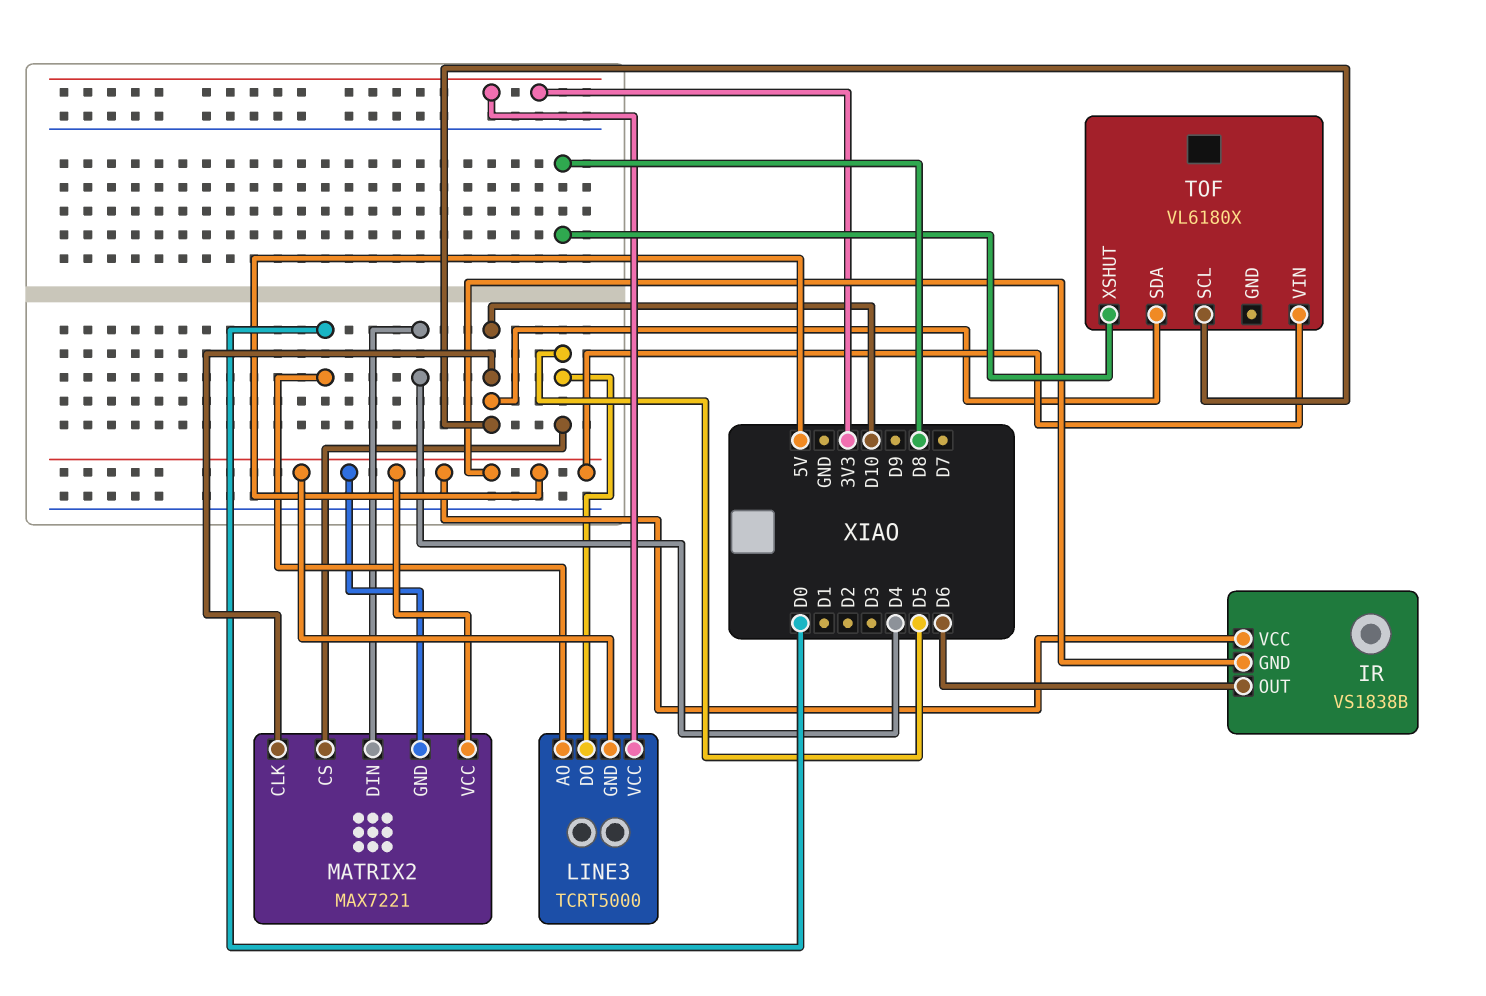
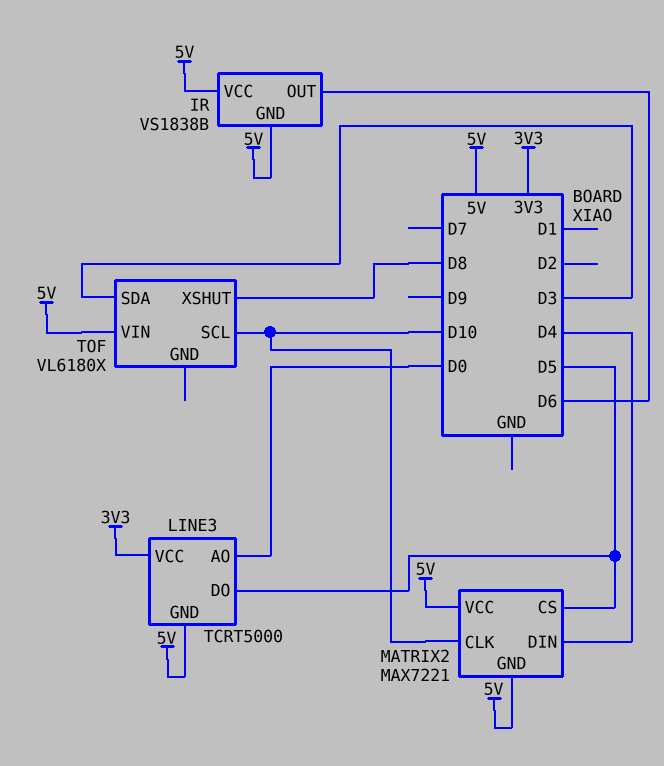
TOF pin SDA: D10 -> D3

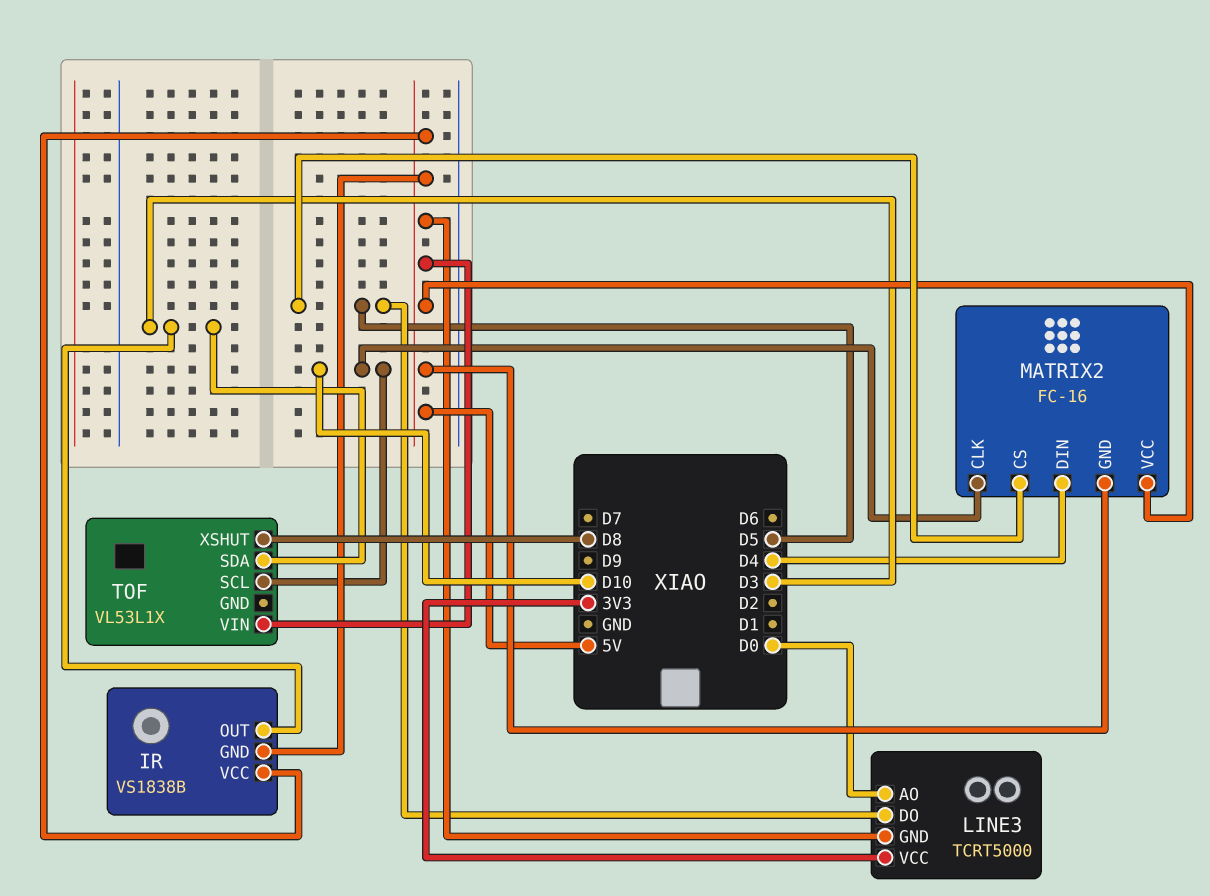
IR pin OUT: D6 -> D3
MATRIX2: MAX7221 -> FC-16
TOF: VL6180X -> VL53L1X

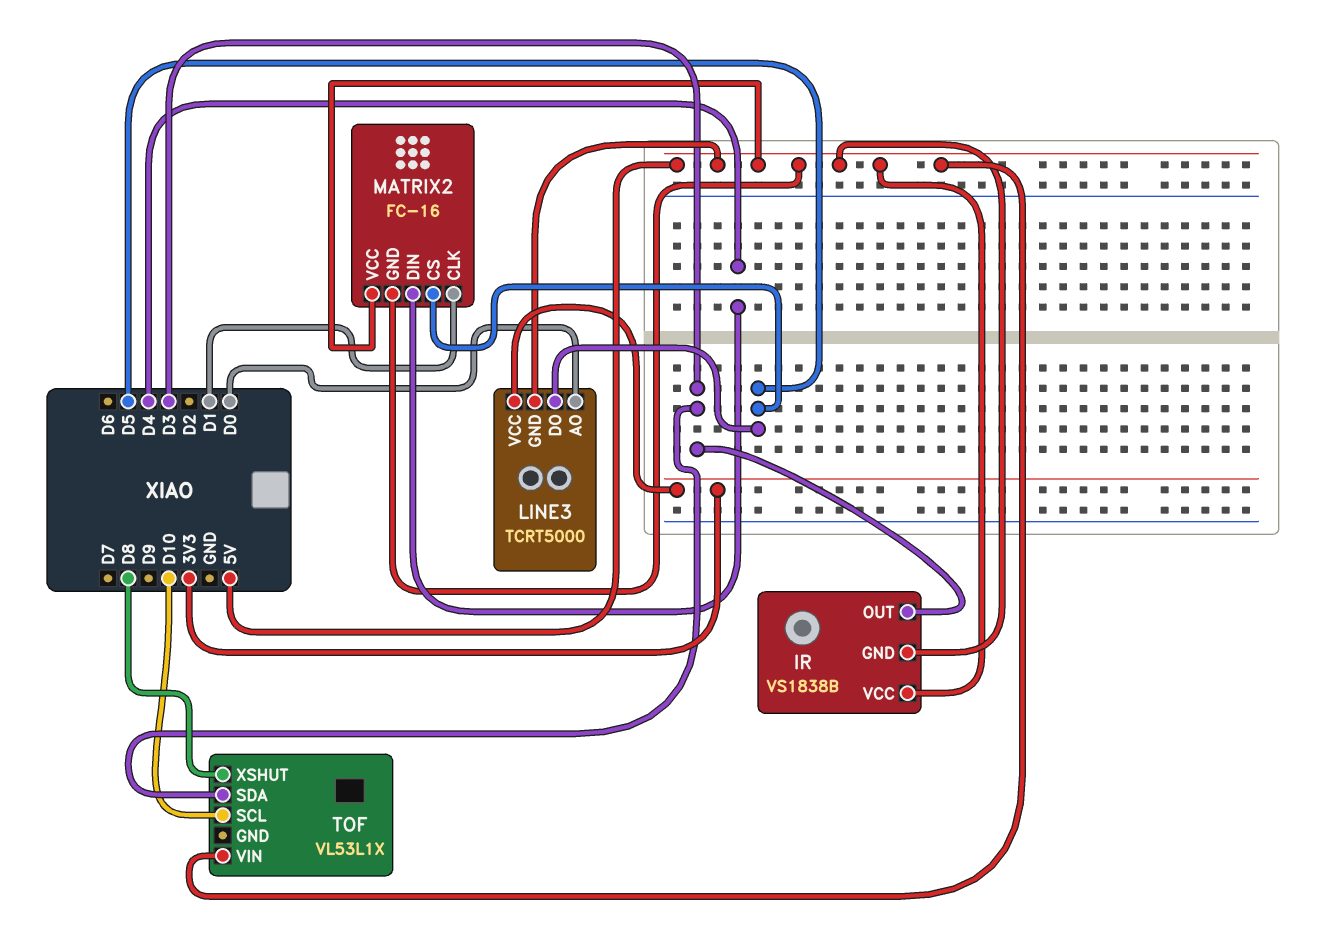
MATRIX2 pin CLK: D10 -> D1

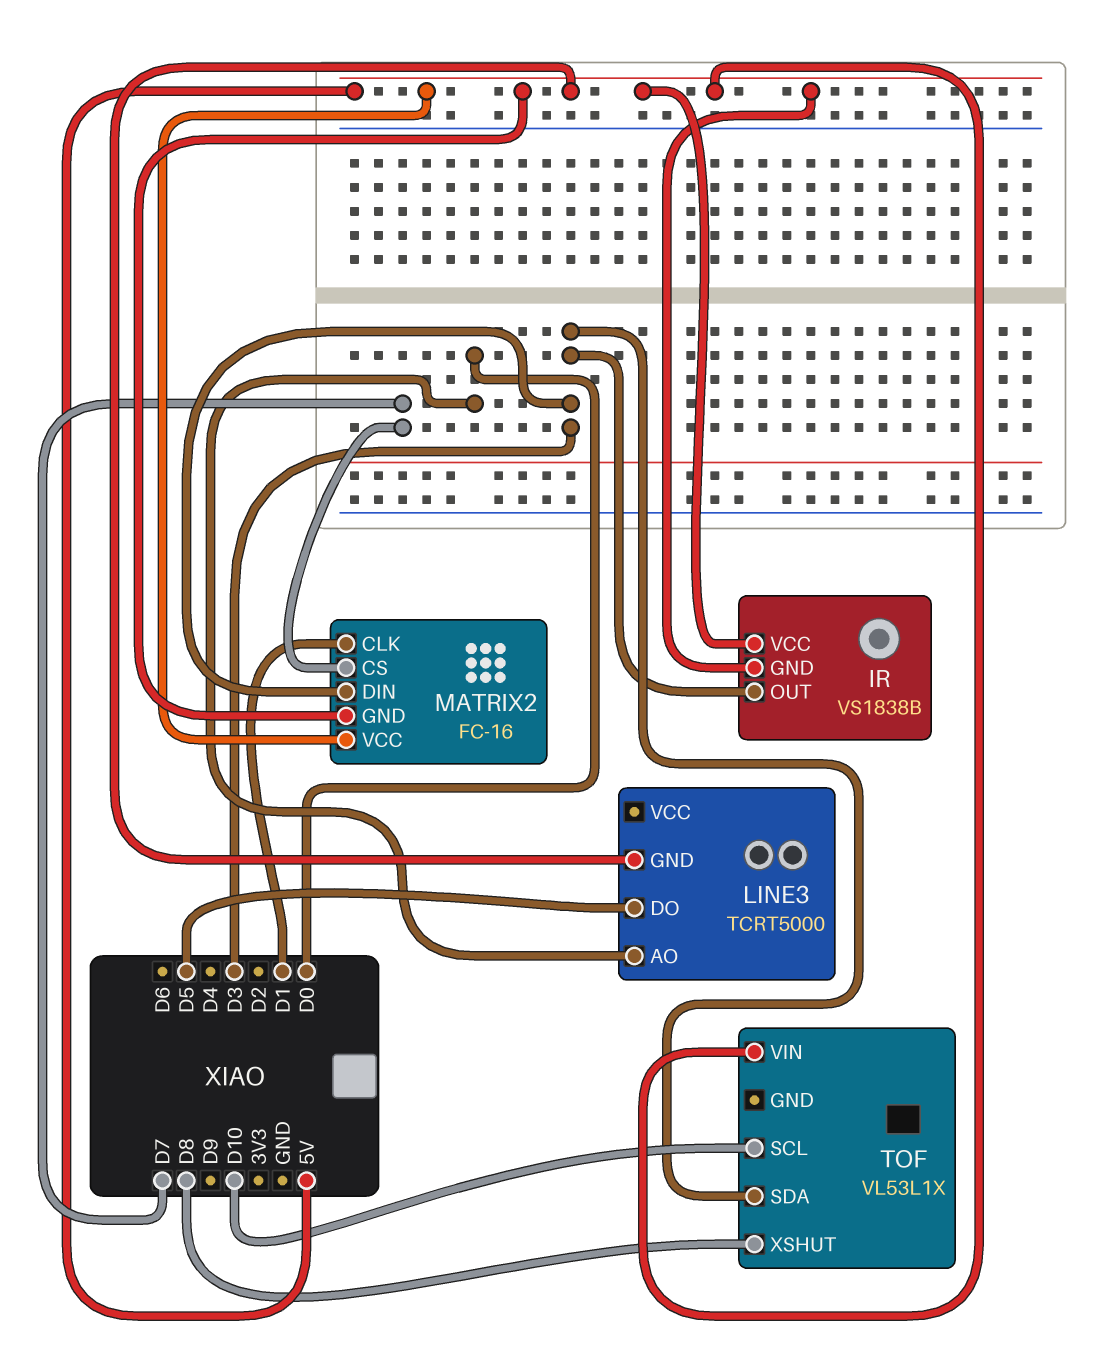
LINE3 pin VCC: 3V3 -> none
MATRIX2 pin CS: D5 -> D7
MATRIX2 pin DIN: D4 -> D3

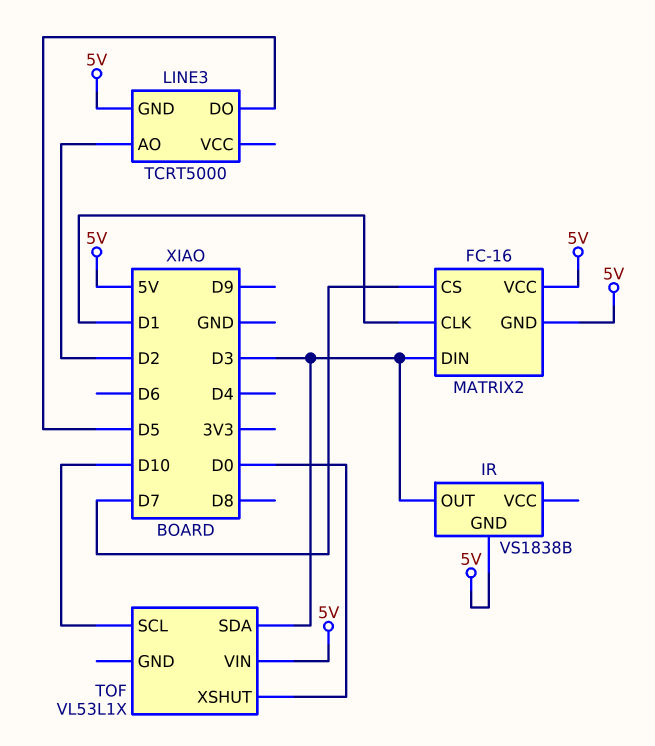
IR pin VCC: 5V -> none
LINE3 pin AO: D0 -> D2
TOF pin XSHUT: D8 -> D0

